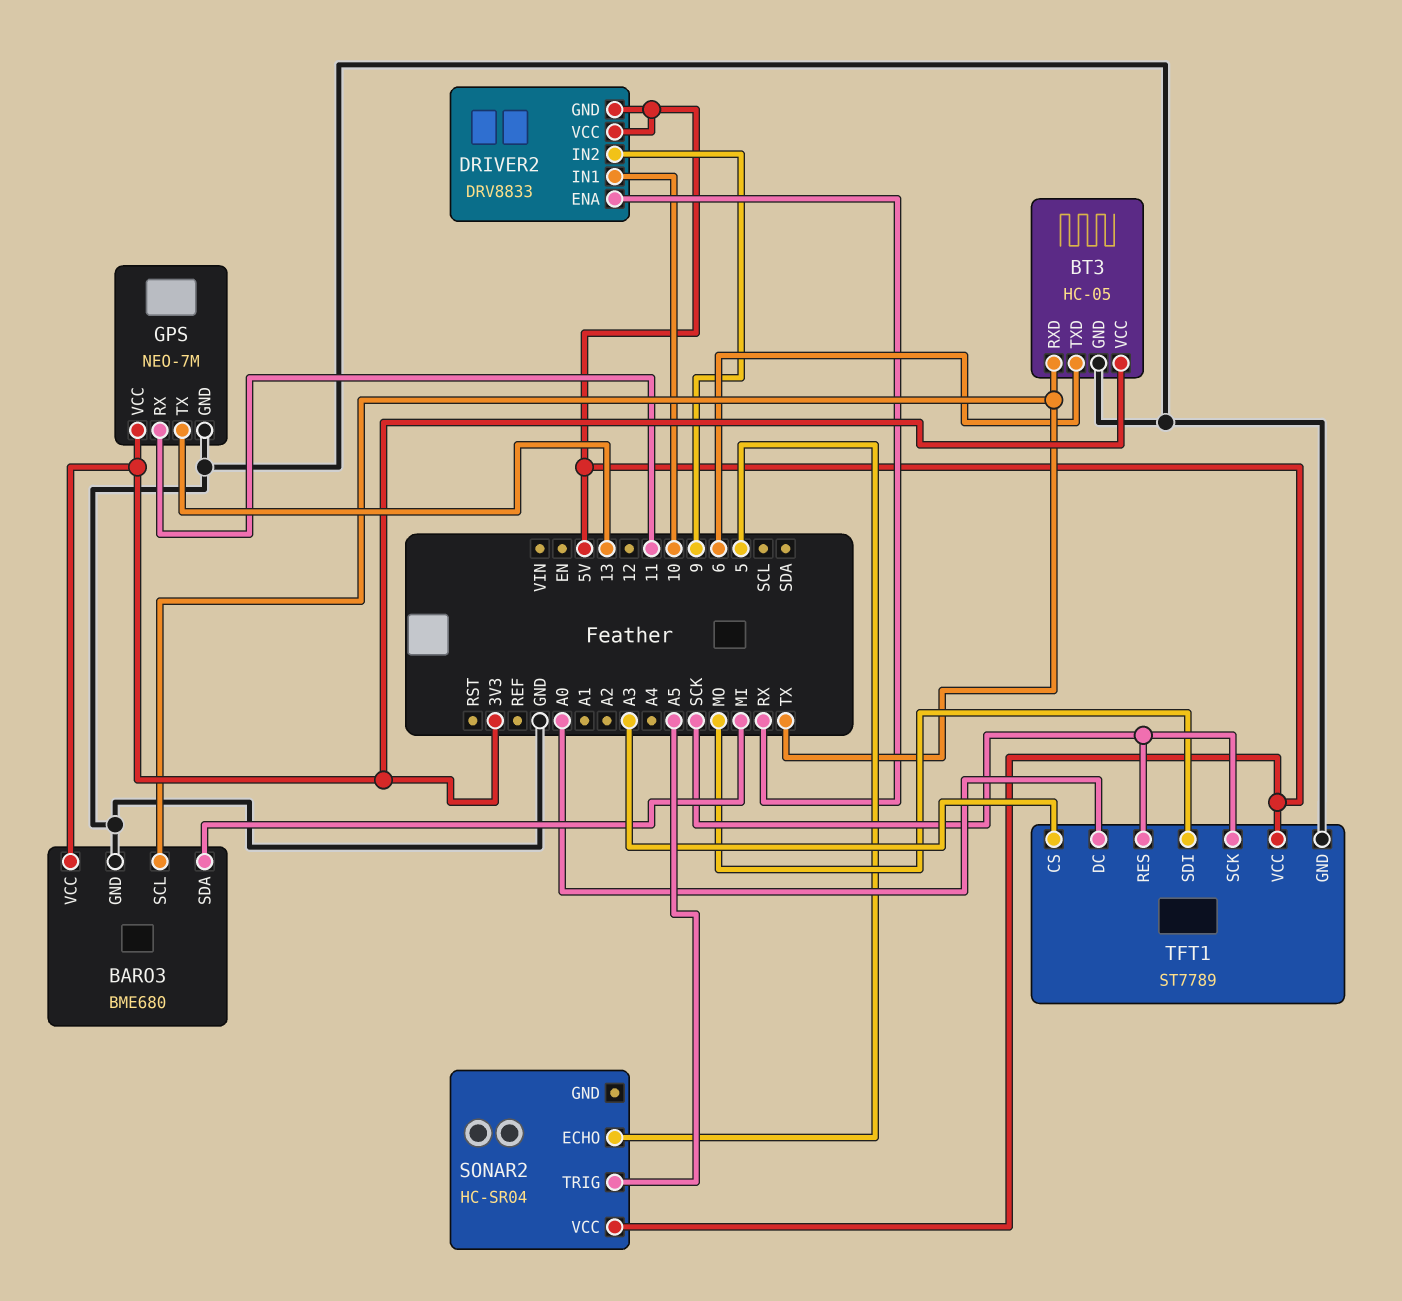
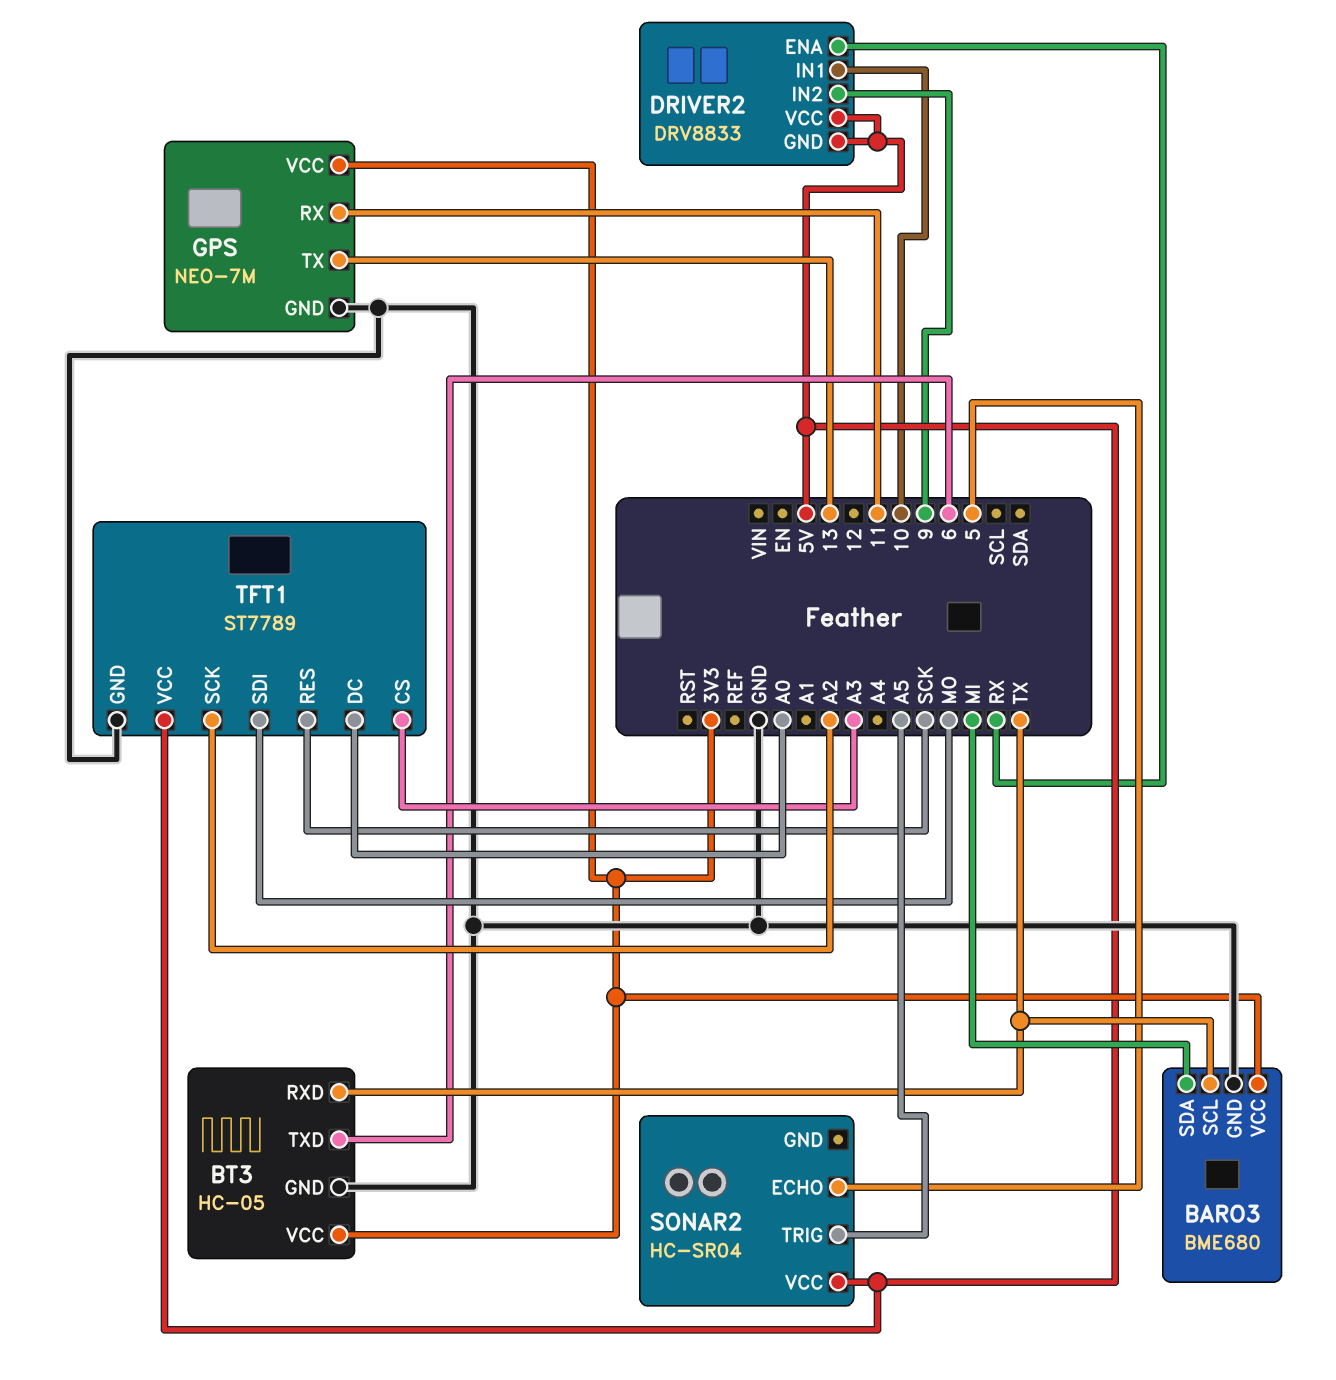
TFT1 pin SCK: SCK -> A2

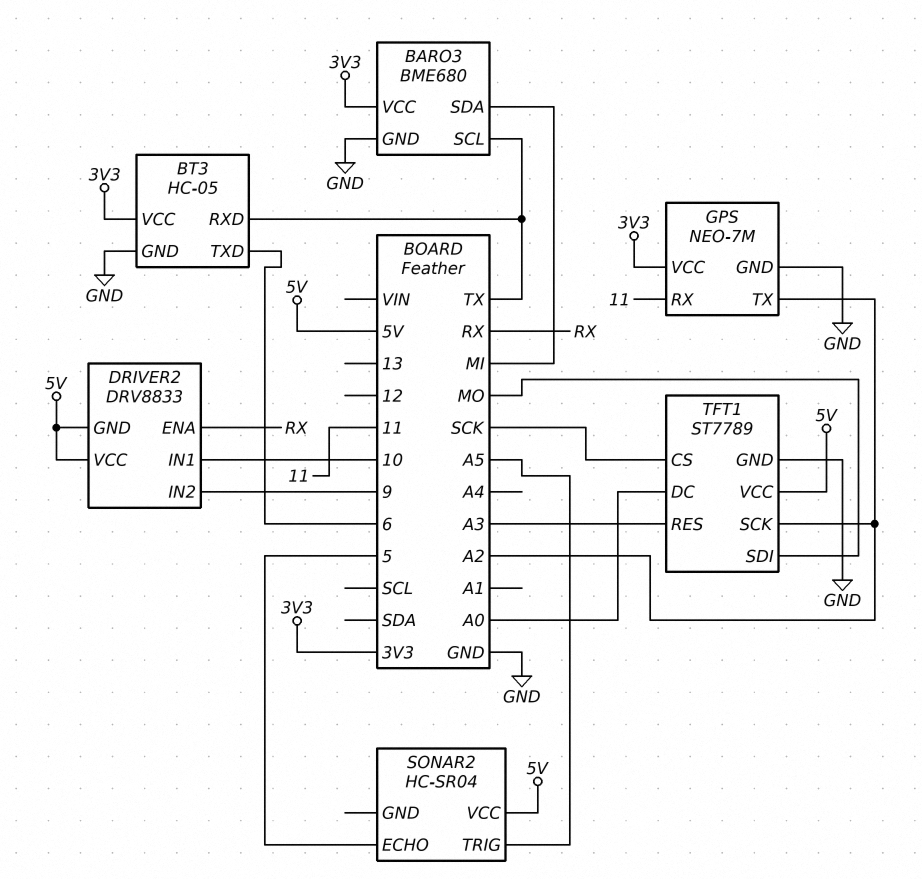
GPS pin TX: 13 -> A2
TFT1 pin CS: A3 -> SCK
TFT1 pin RES: SCK -> A3

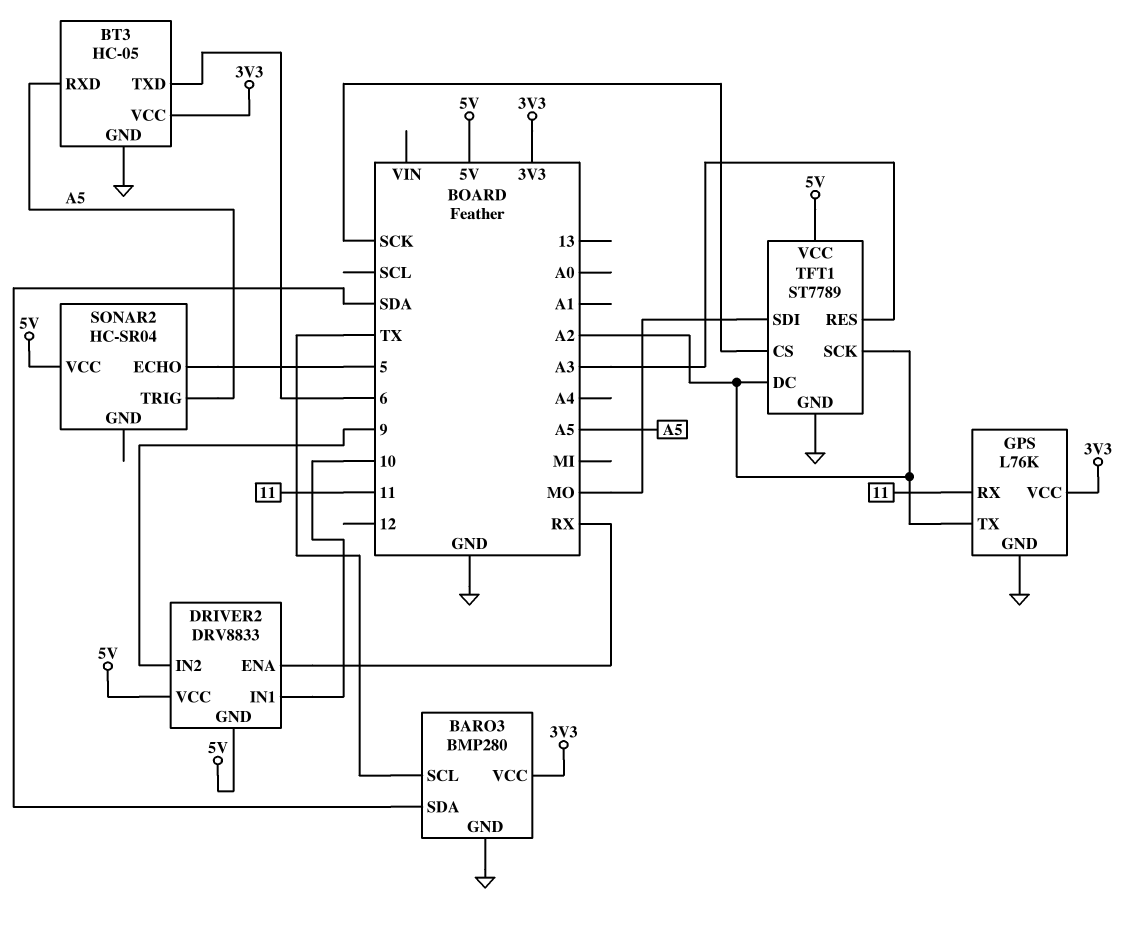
BARO3: BME680 -> BMP280
BARO3 pin SDA: MI -> SDA
BT3 pin RXD: TX -> A5
GPS: NEO-7M -> L76K
TFT1 pin DC: A0 -> A2

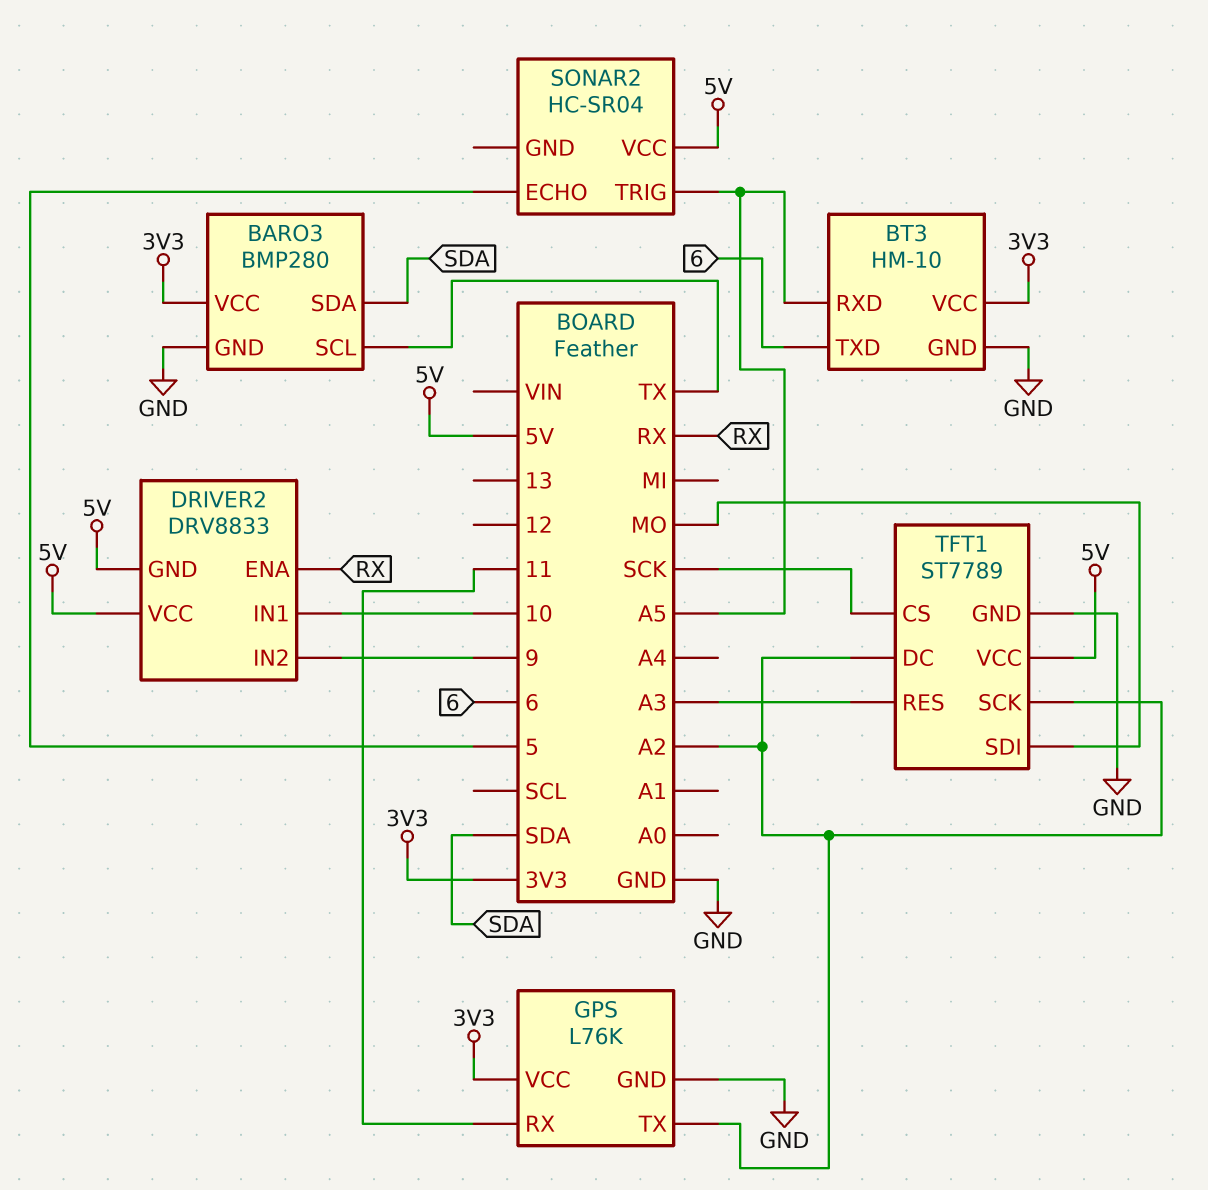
BT3: HC-05 -> HM-10

